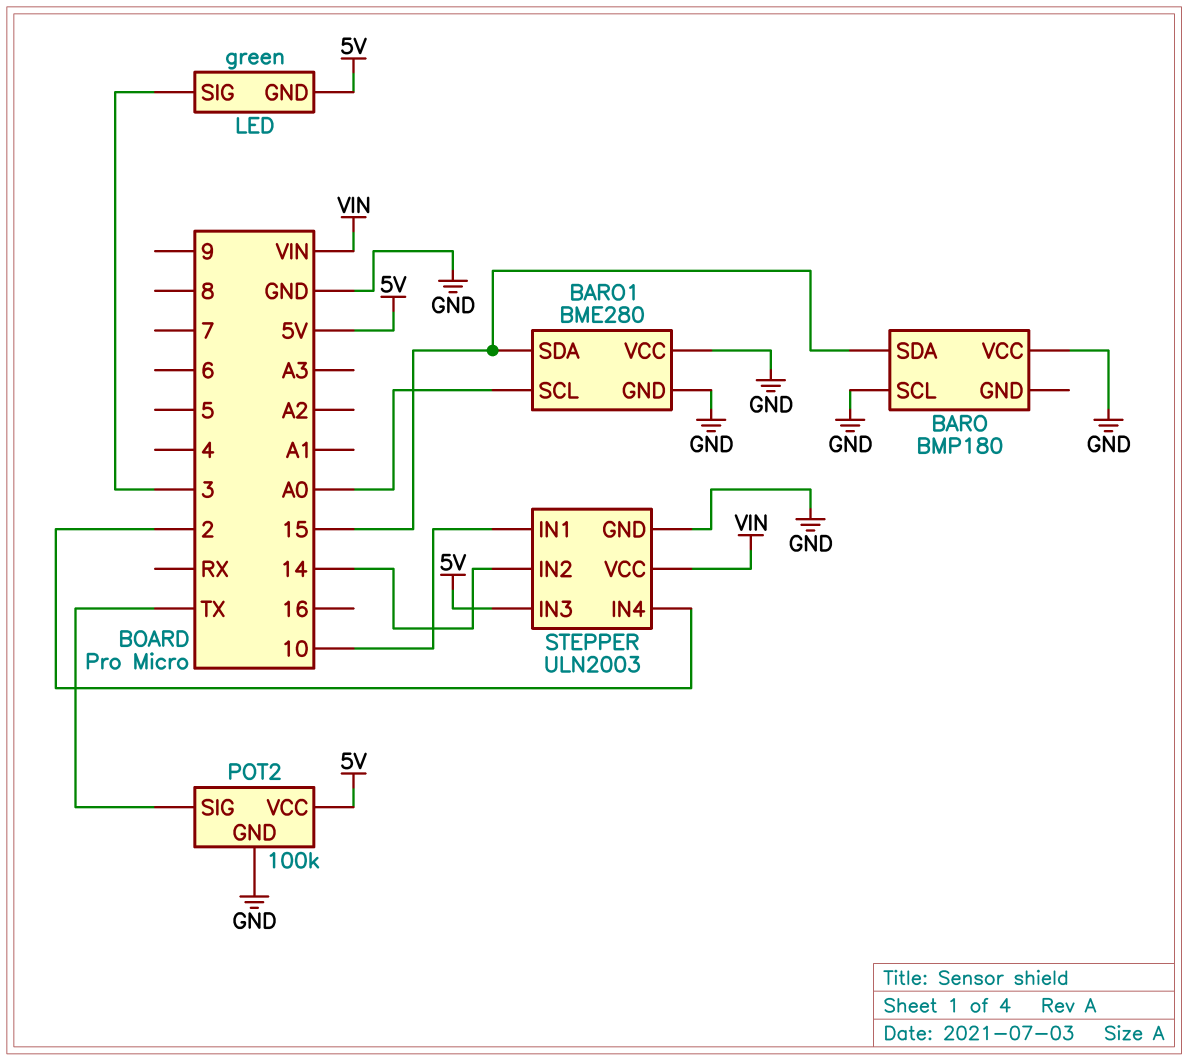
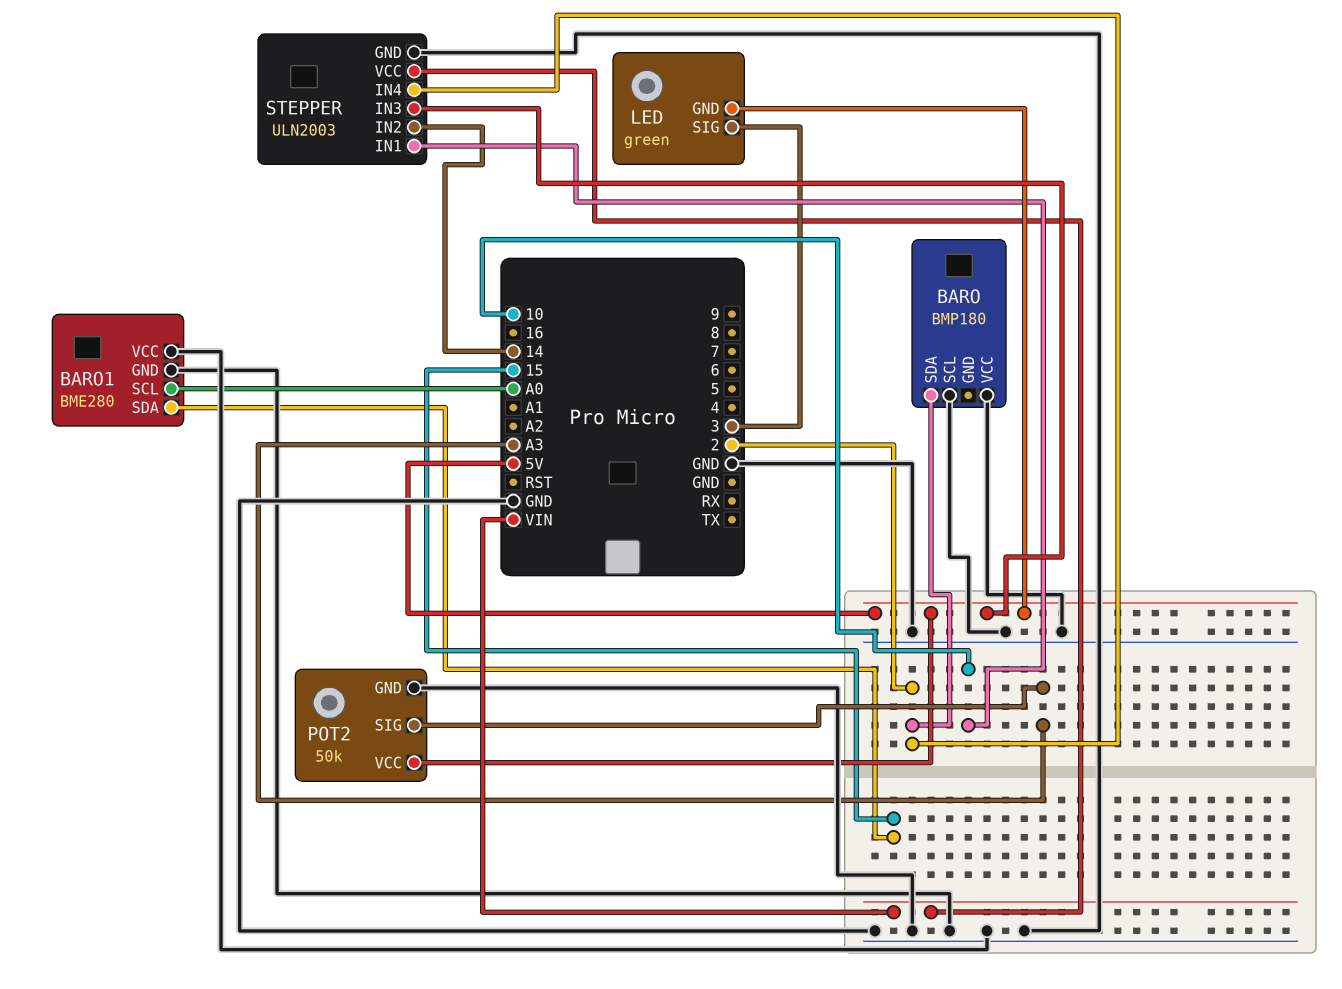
BARO pin SDA: 15 -> 2
POT2: 100k -> 50k
POT2 pin SIG: TX -> A3

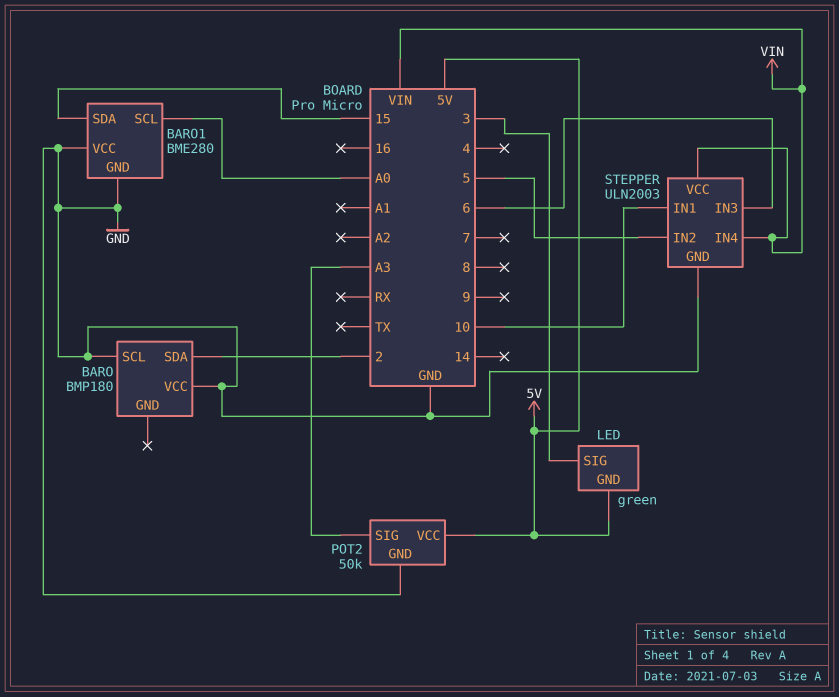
STEPPER pin IN2: 14 -> 5
STEPPER pin IN3: 5V -> 6
STEPPER pin IN4: 2 -> VIN

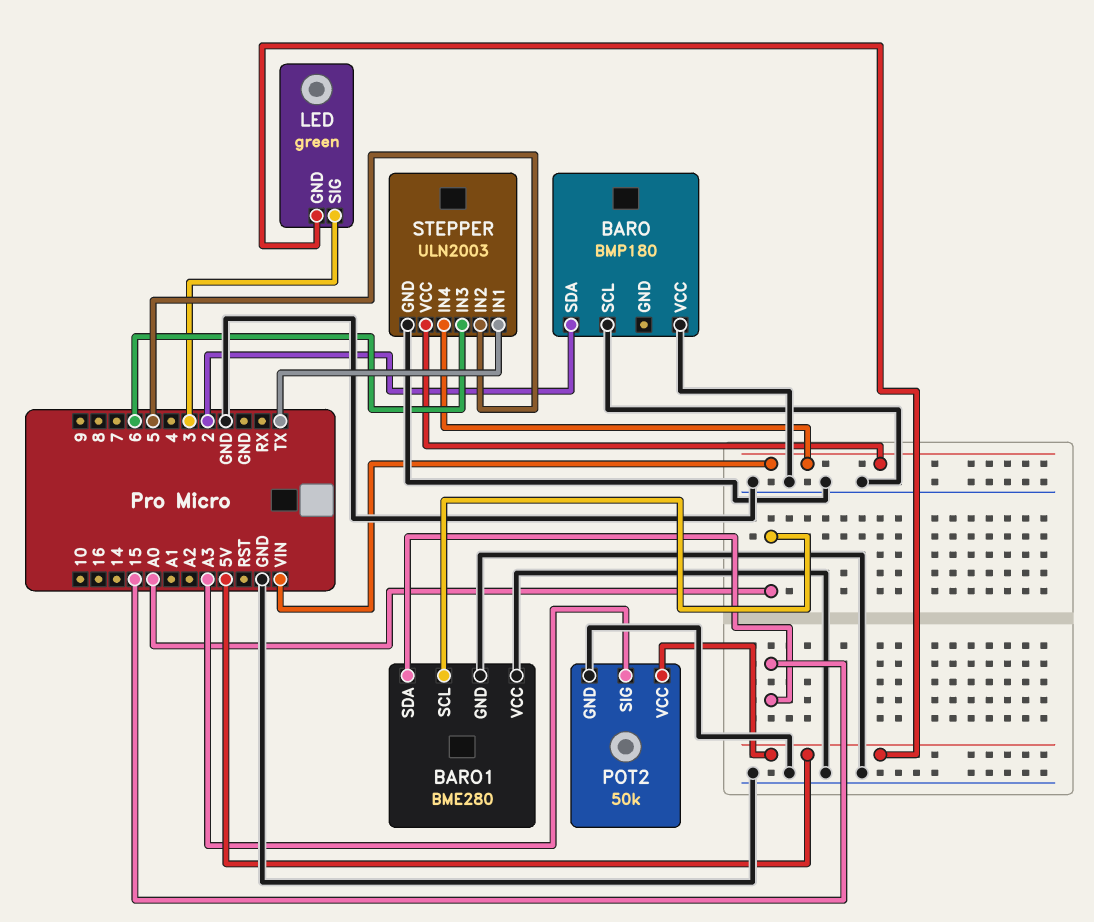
STEPPER pin IN1: 10 -> TX

